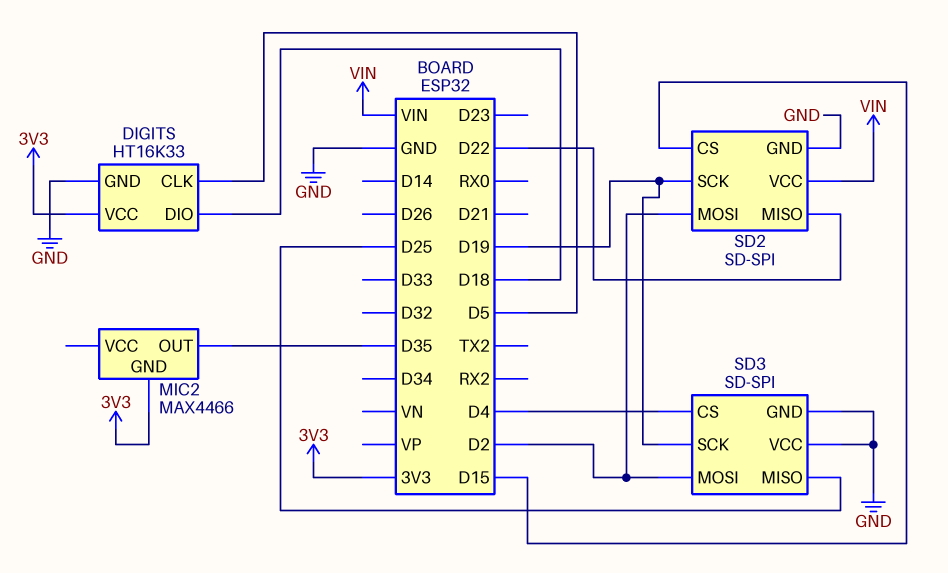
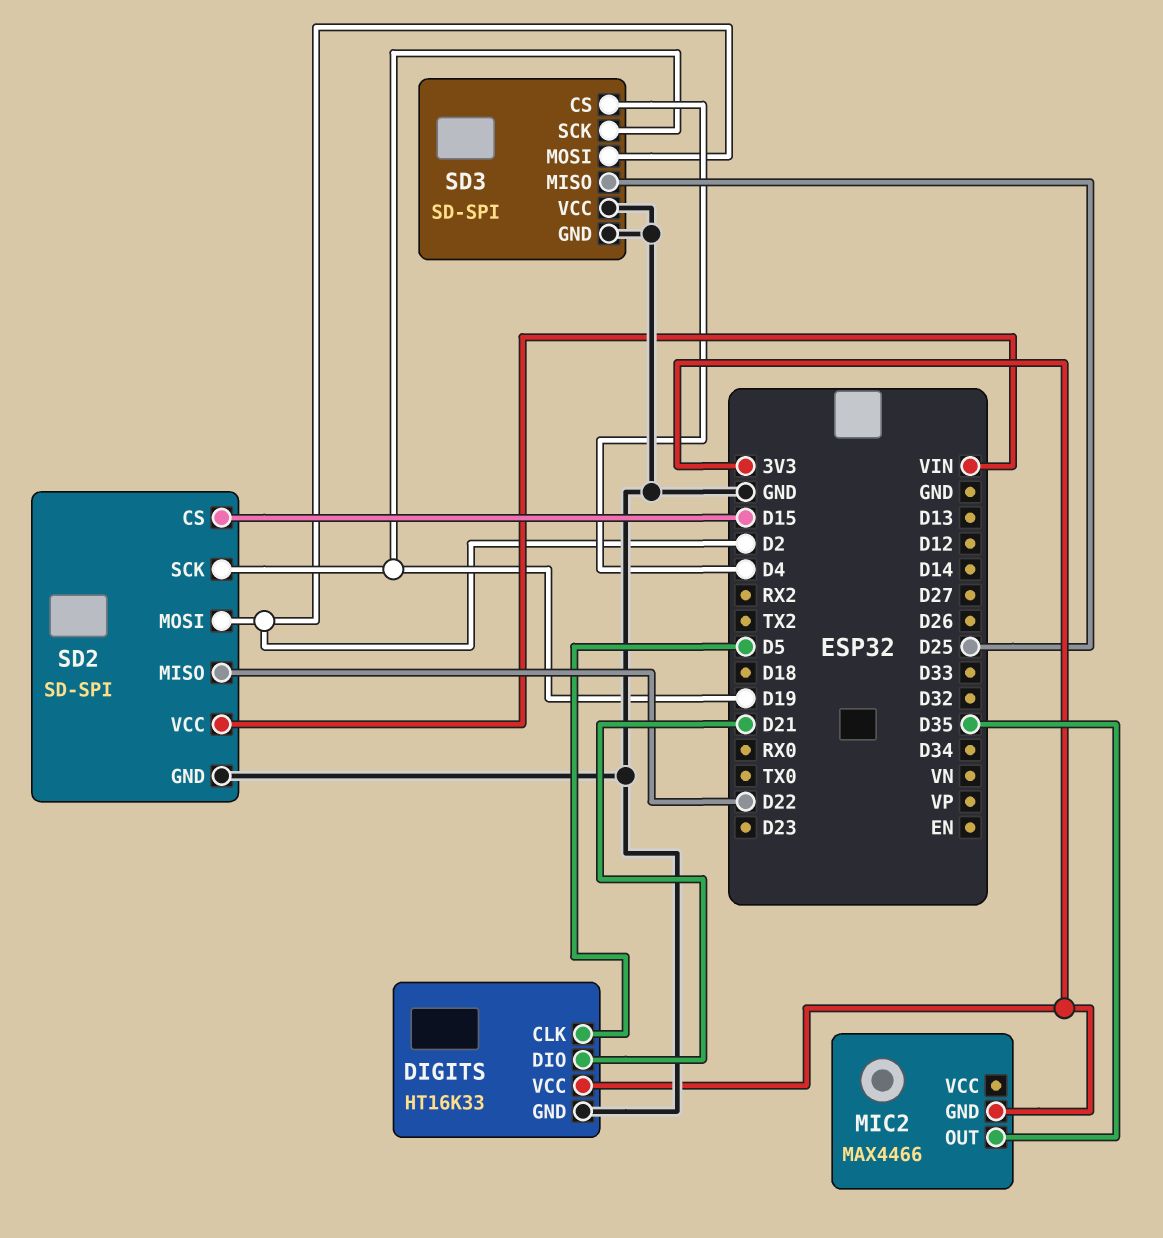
DIGITS pin DIO: D18 -> D21

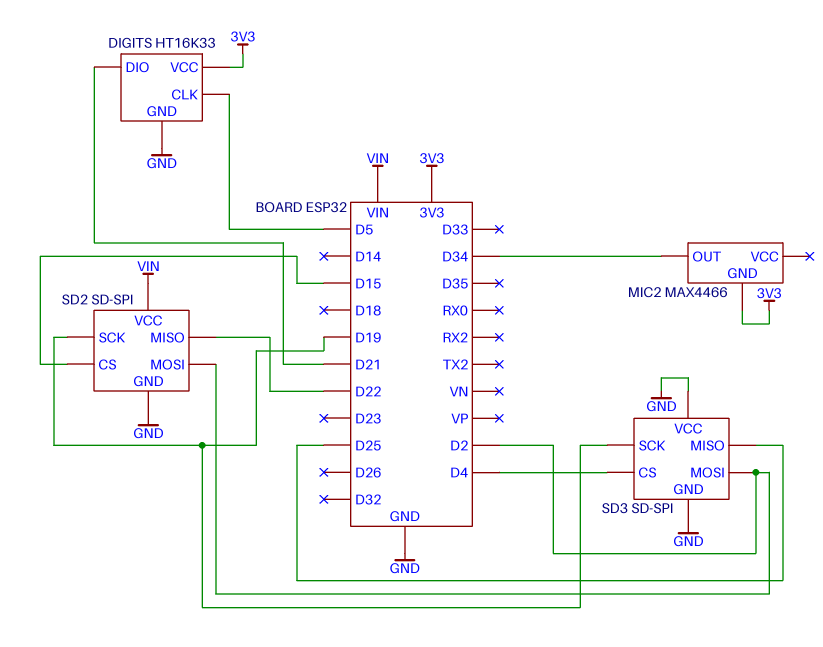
MIC2 pin OUT: D35 -> D34

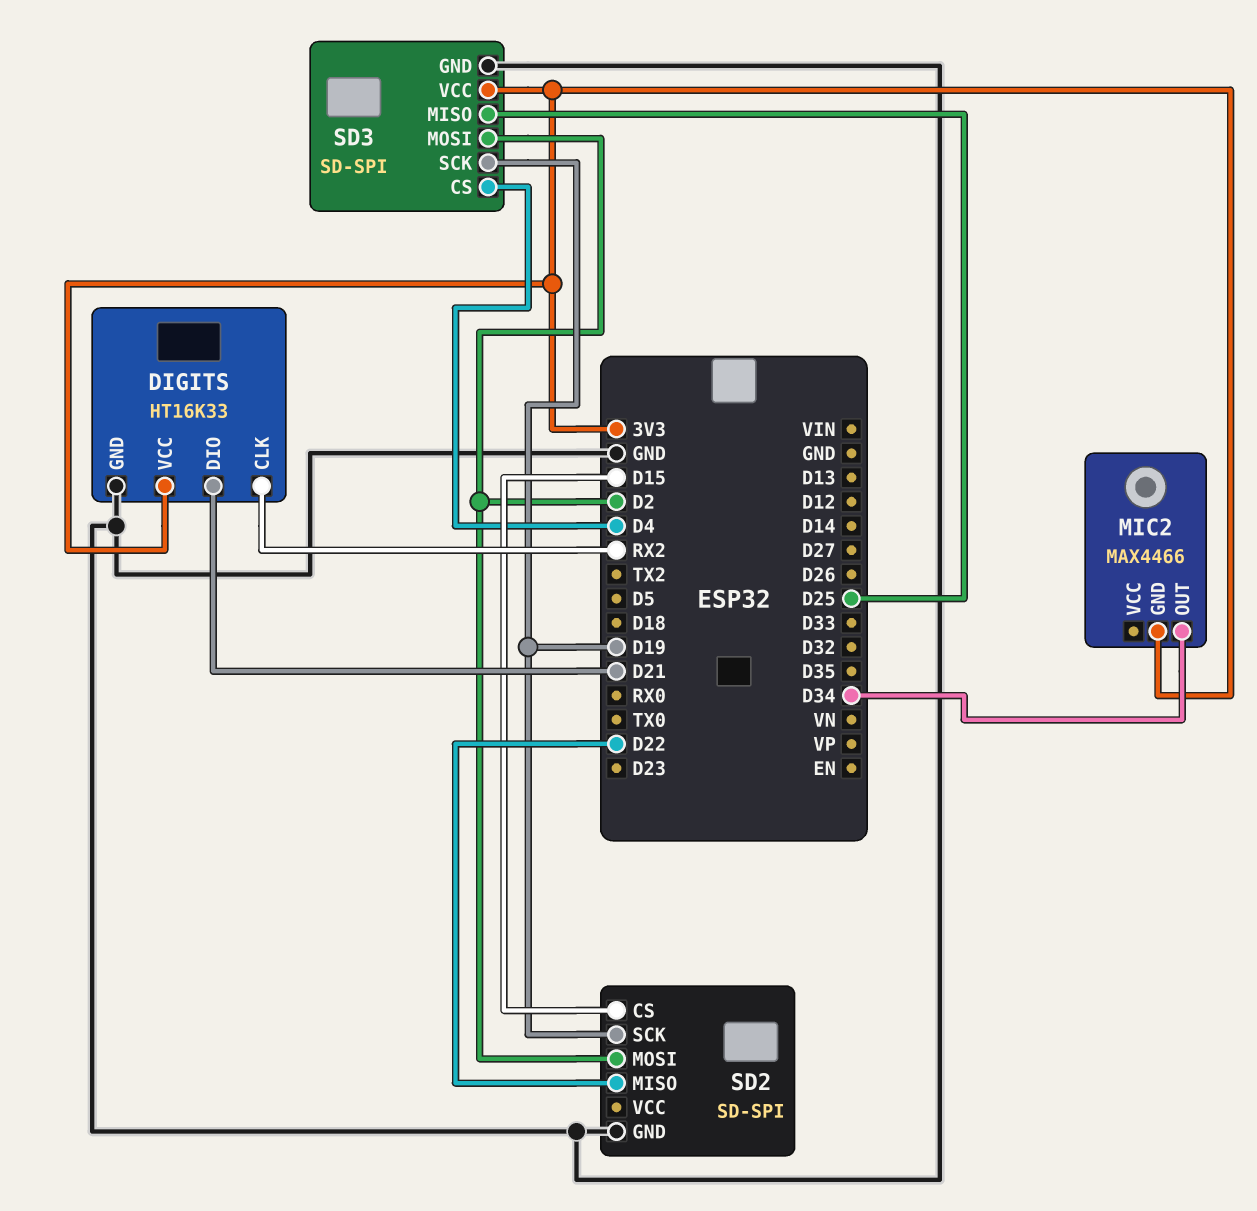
DIGITS pin CLK: D5 -> RX2
SD2 pin VCC: VIN -> none
SD3 pin VCC: GND -> 3V3

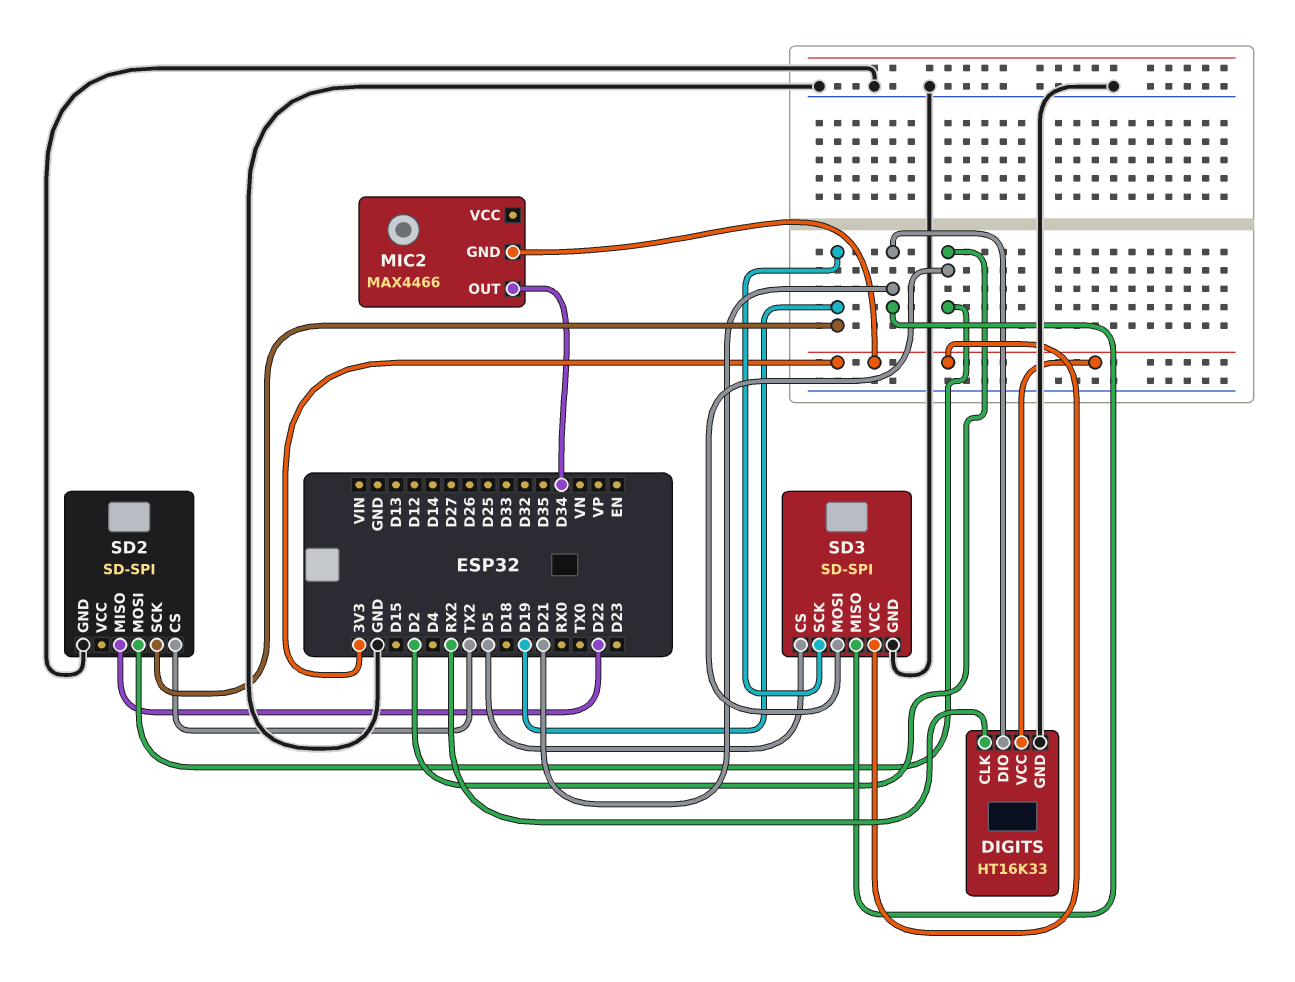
SD2 pin CS: D15 -> TX2
SD3 pin CS: D4 -> D5
SD3 pin MISO: D25 -> D21

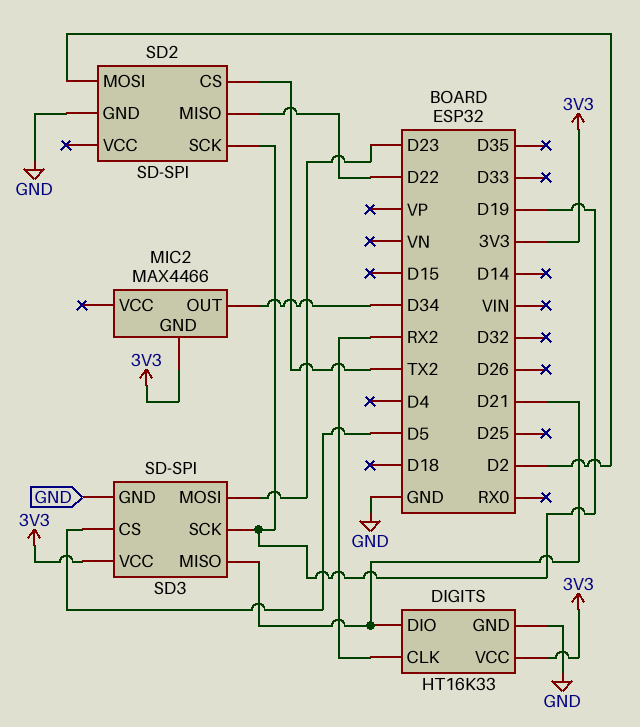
SD3 pin MOSI: D2 -> D23

